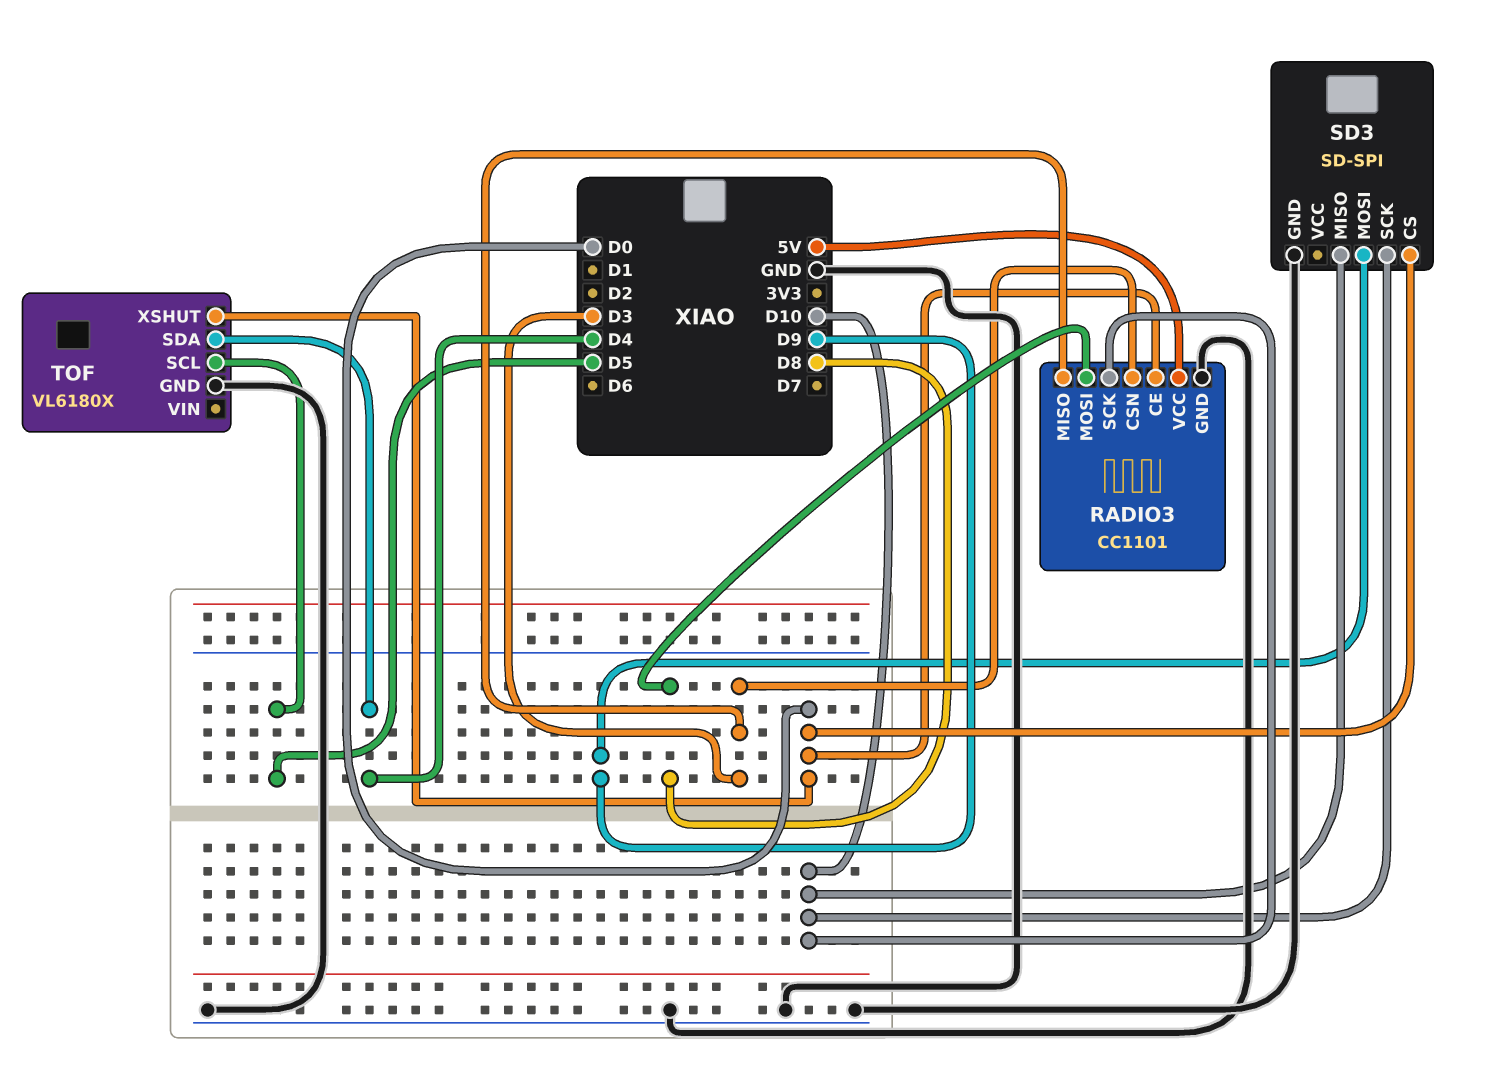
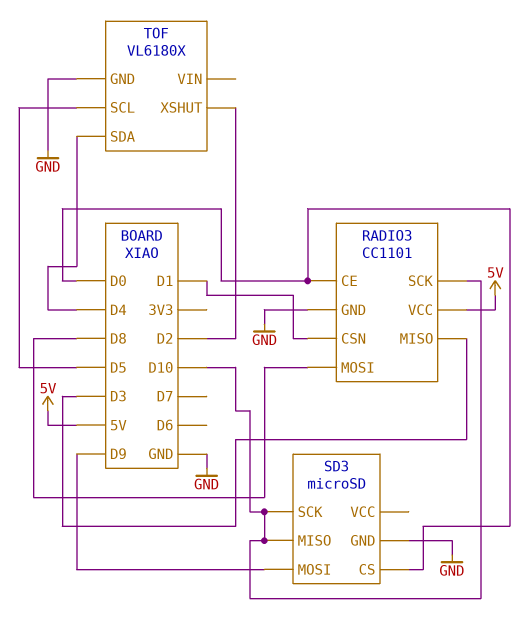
RADIO3 pin CSN: D3 -> D1
SD3: SD-SPI -> microSD
TOF pin XSHUT: D0 -> D2

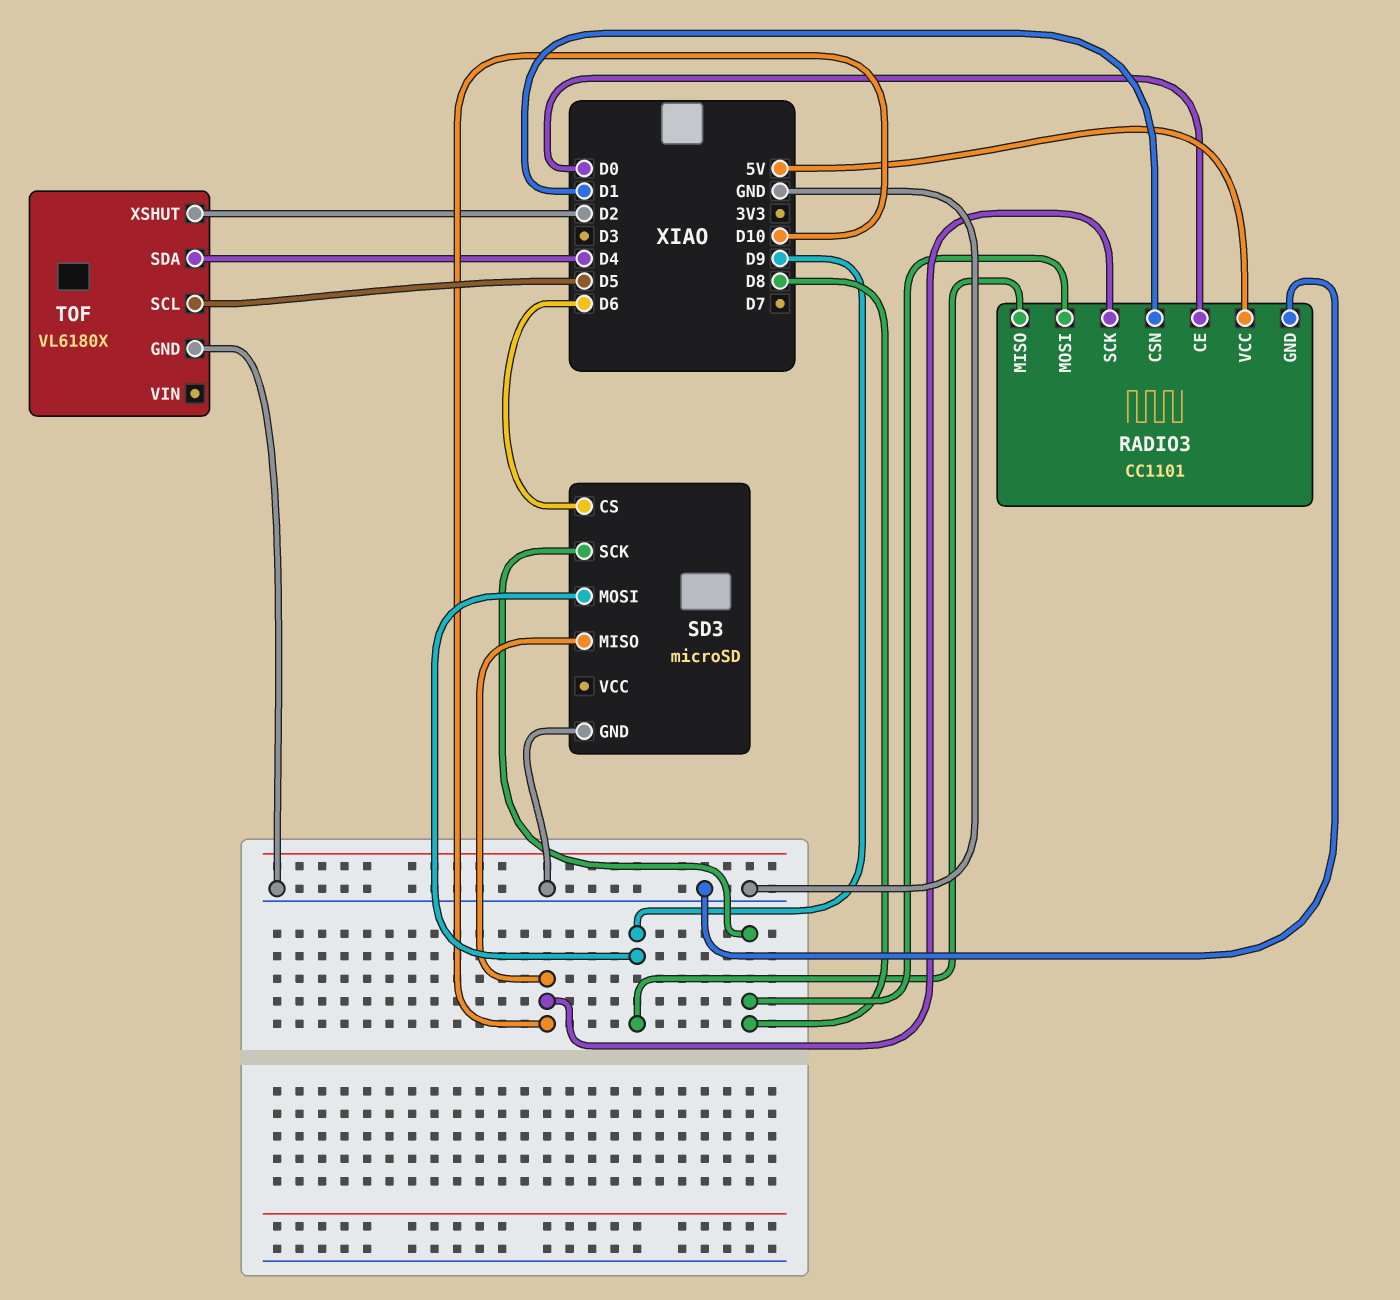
RADIO3 pin MISO: D3 -> D9
SD3 pin CS: D0 -> D6
SD3 pin SCK: D10 -> D8

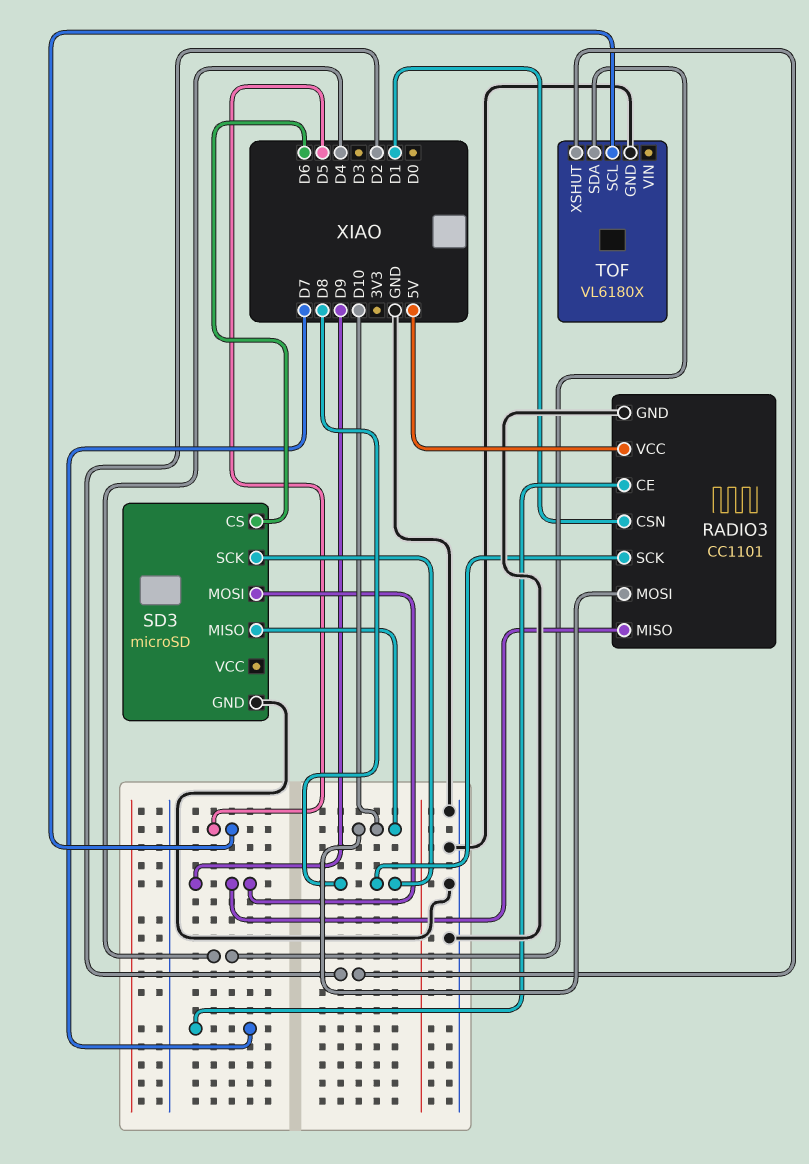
RADIO3 pin CE: D0 -> D7
RADIO3 pin MOSI: D8 -> D10
RADIO3 pin SCK: D10 -> D8

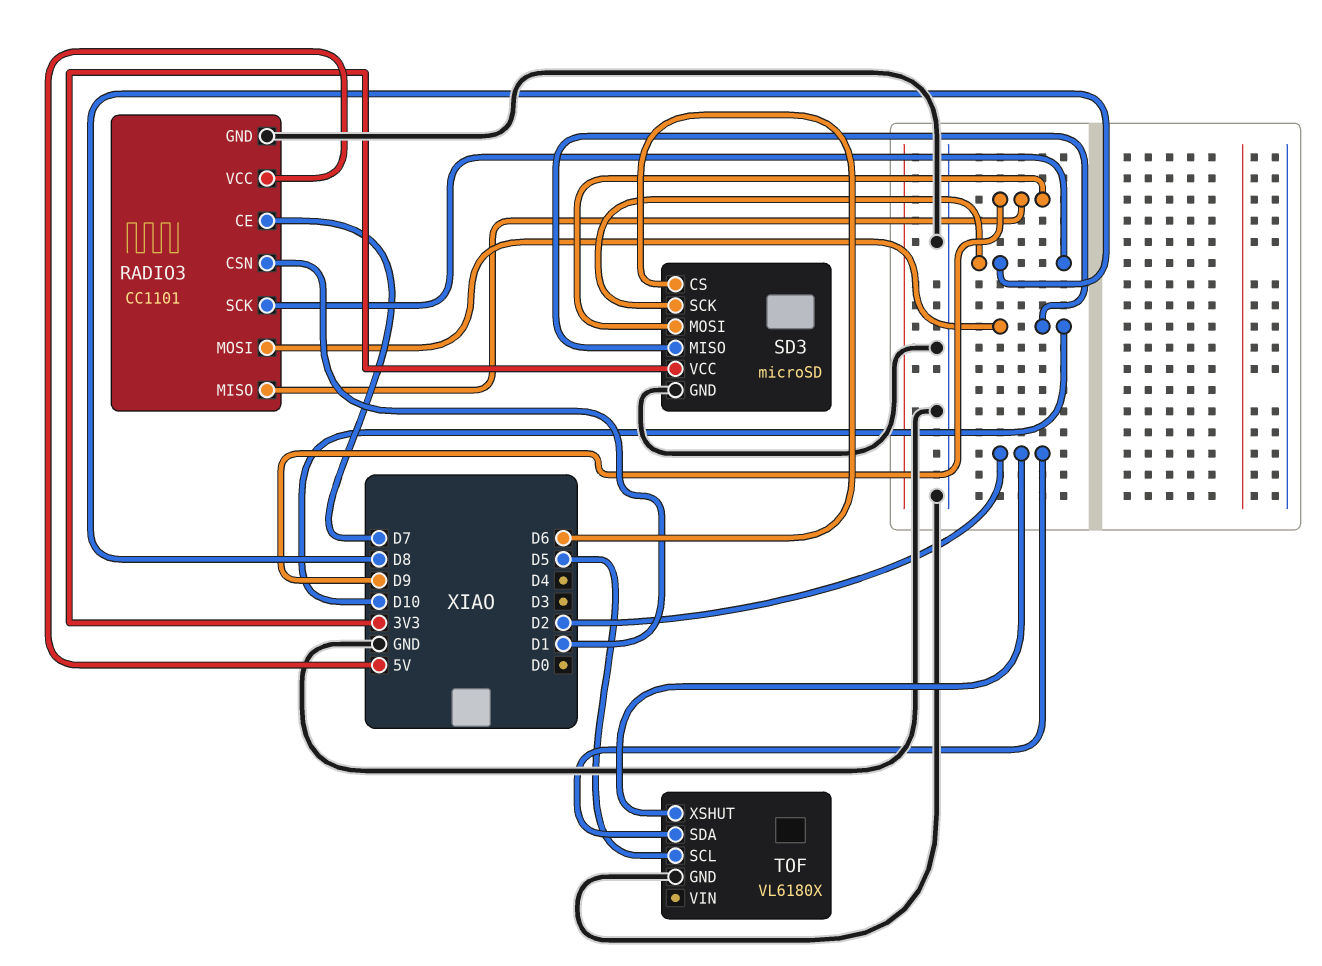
SD3 pin VCC: none -> 3V3
TOF pin SDA: D4 -> D2

